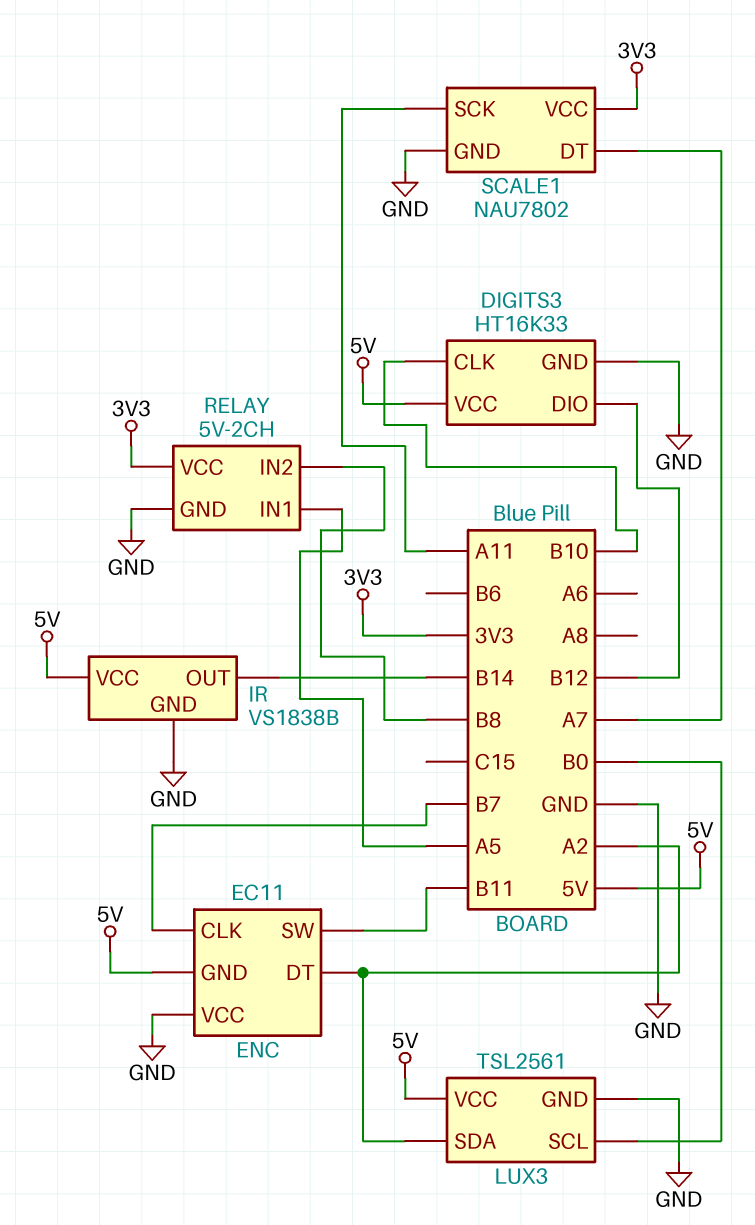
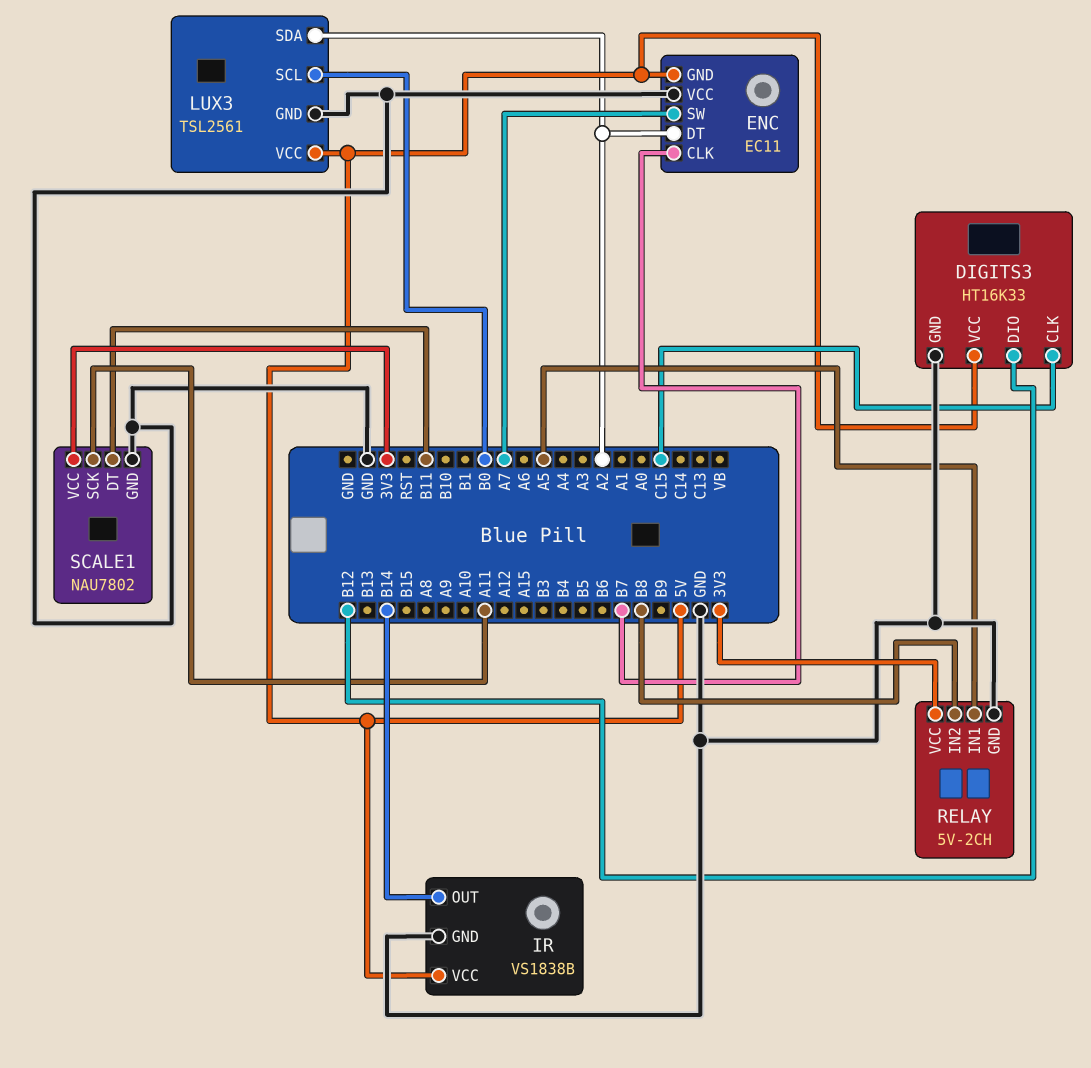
DIGITS3 pin CLK: B10 -> C15
ENC pin SW: B11 -> A7
SCALE1 pin DT: A7 -> B11

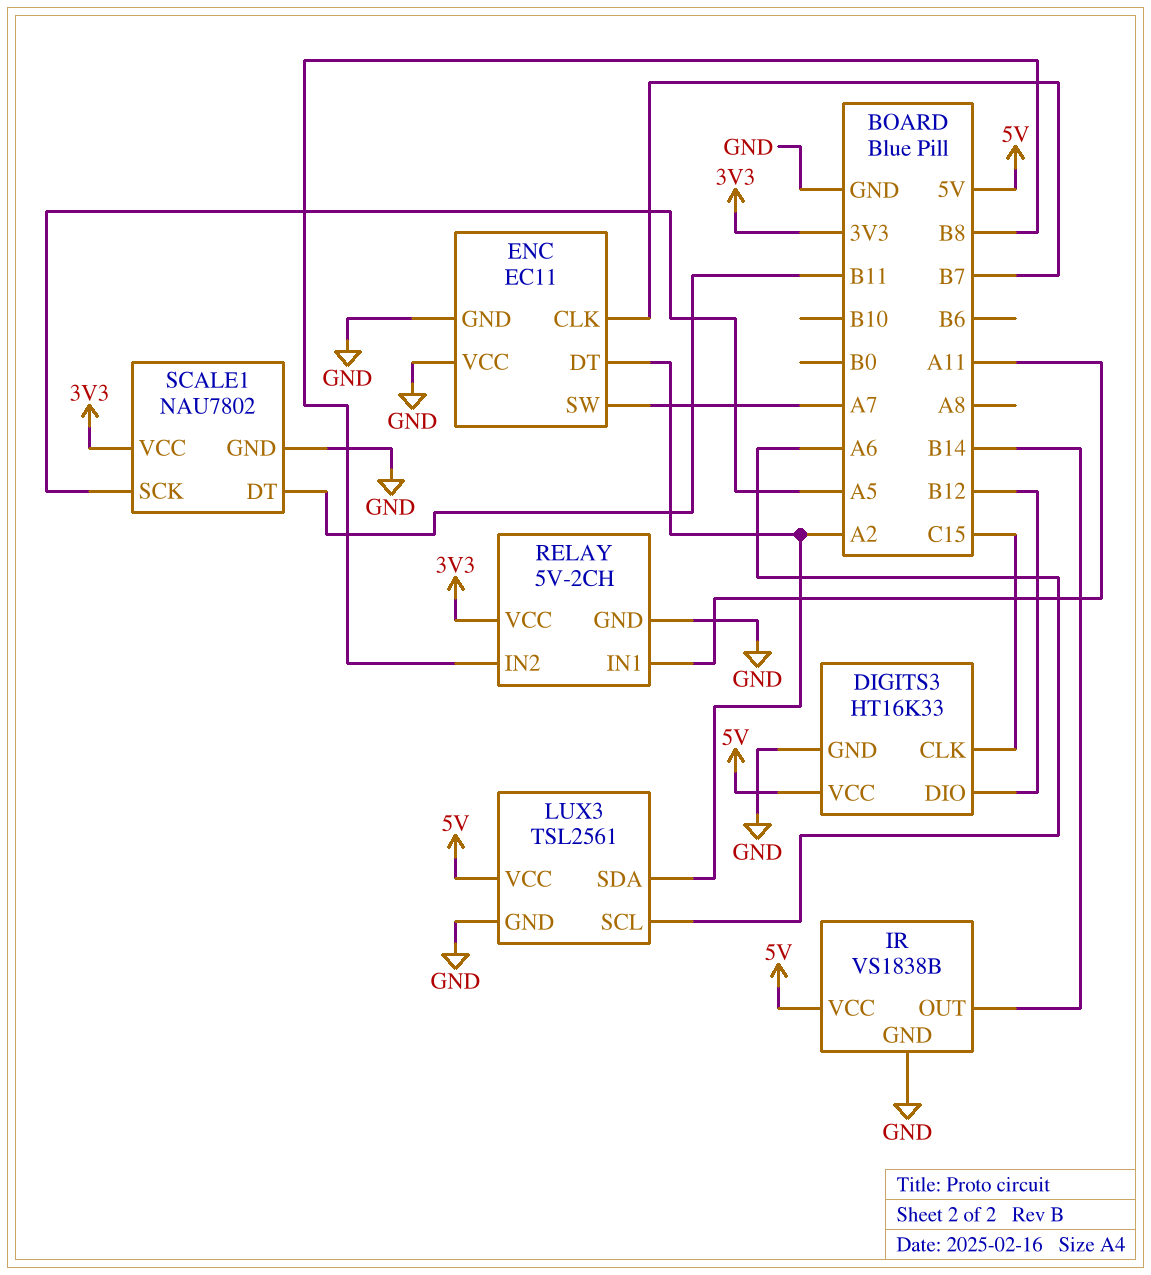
ENC pin GND: 5V -> GND
LUX3 pin SCL: B0 -> A6
RELAY pin IN1: A5 -> A11
SCALE1 pin SCK: A11 -> A5

